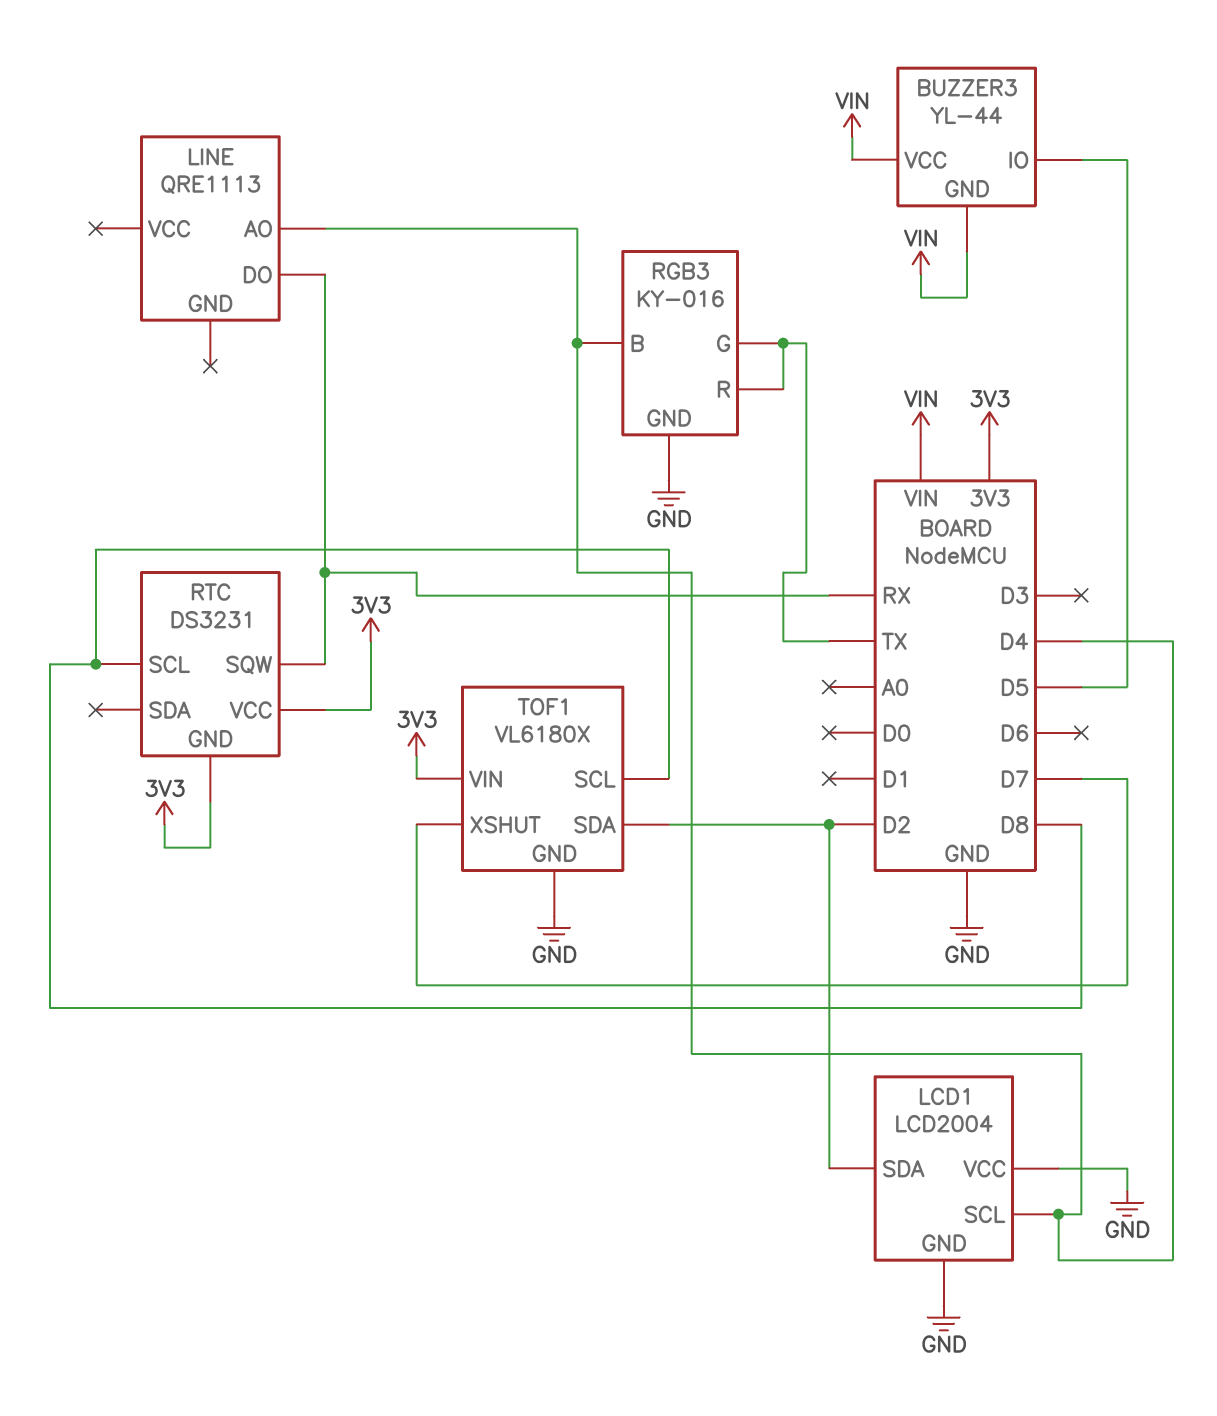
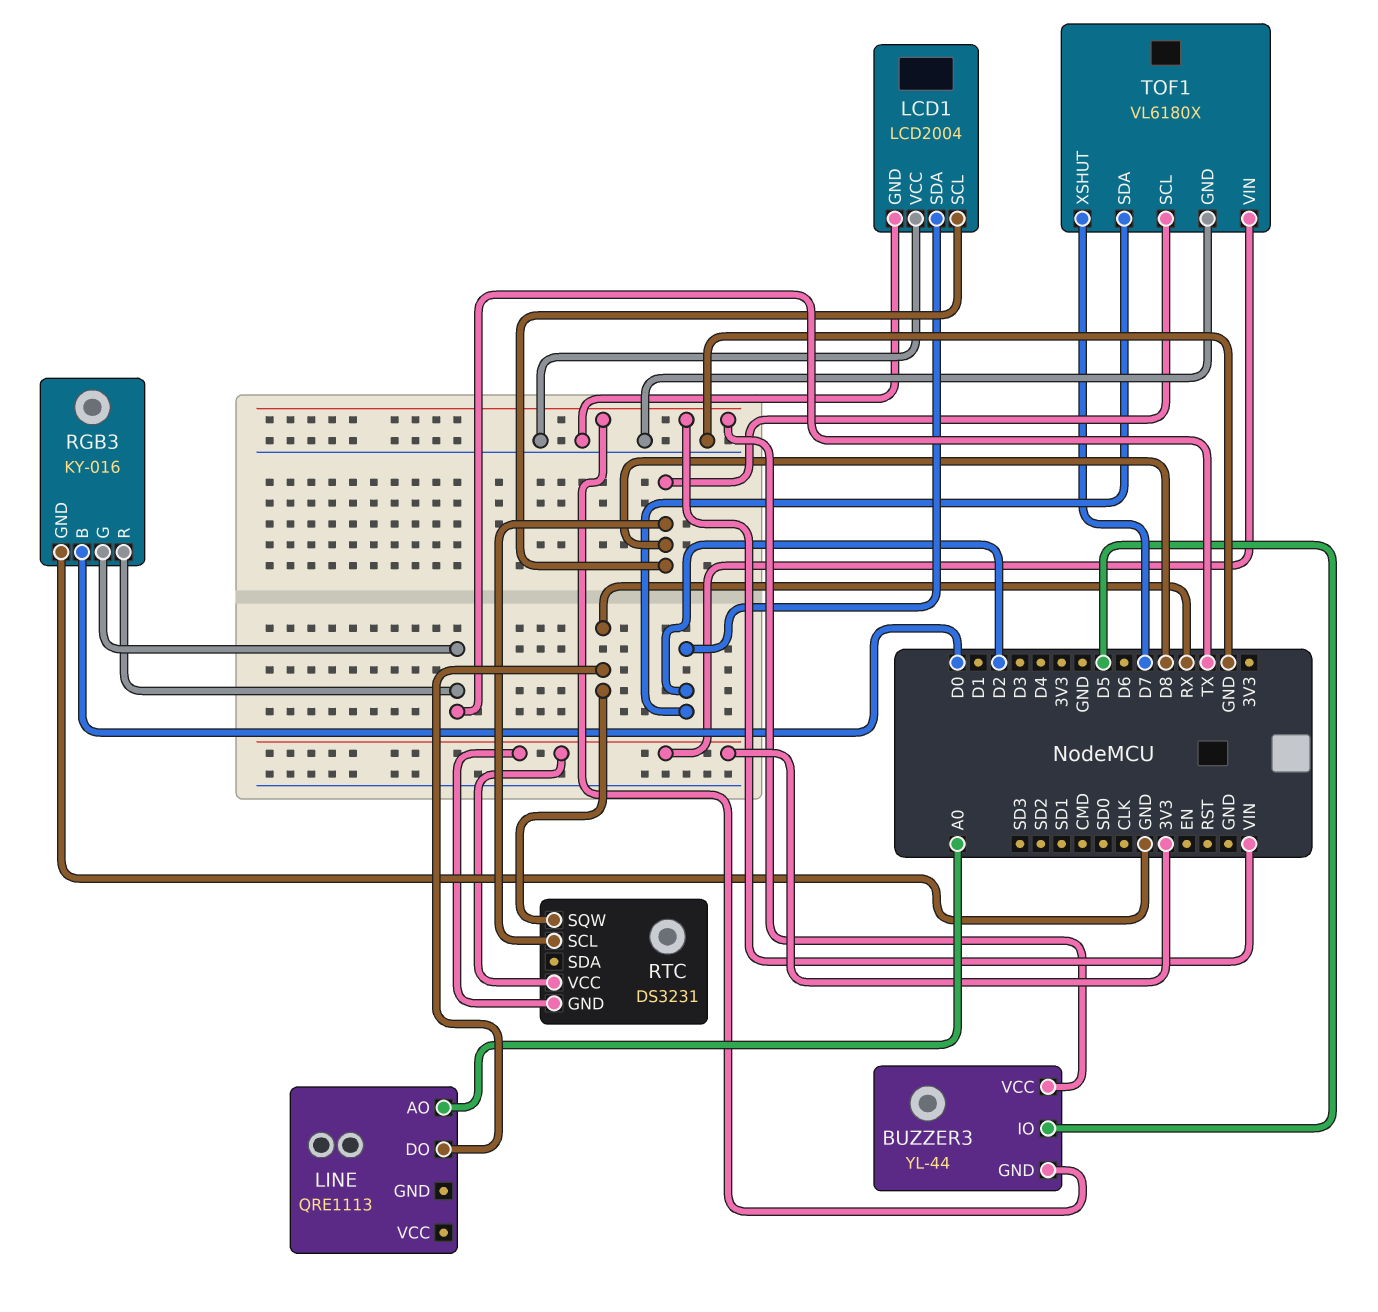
LCD1 pin SCL: D4 -> D8
LINE pin AO: D4 -> A0
RGB3 pin B: D4 -> D0

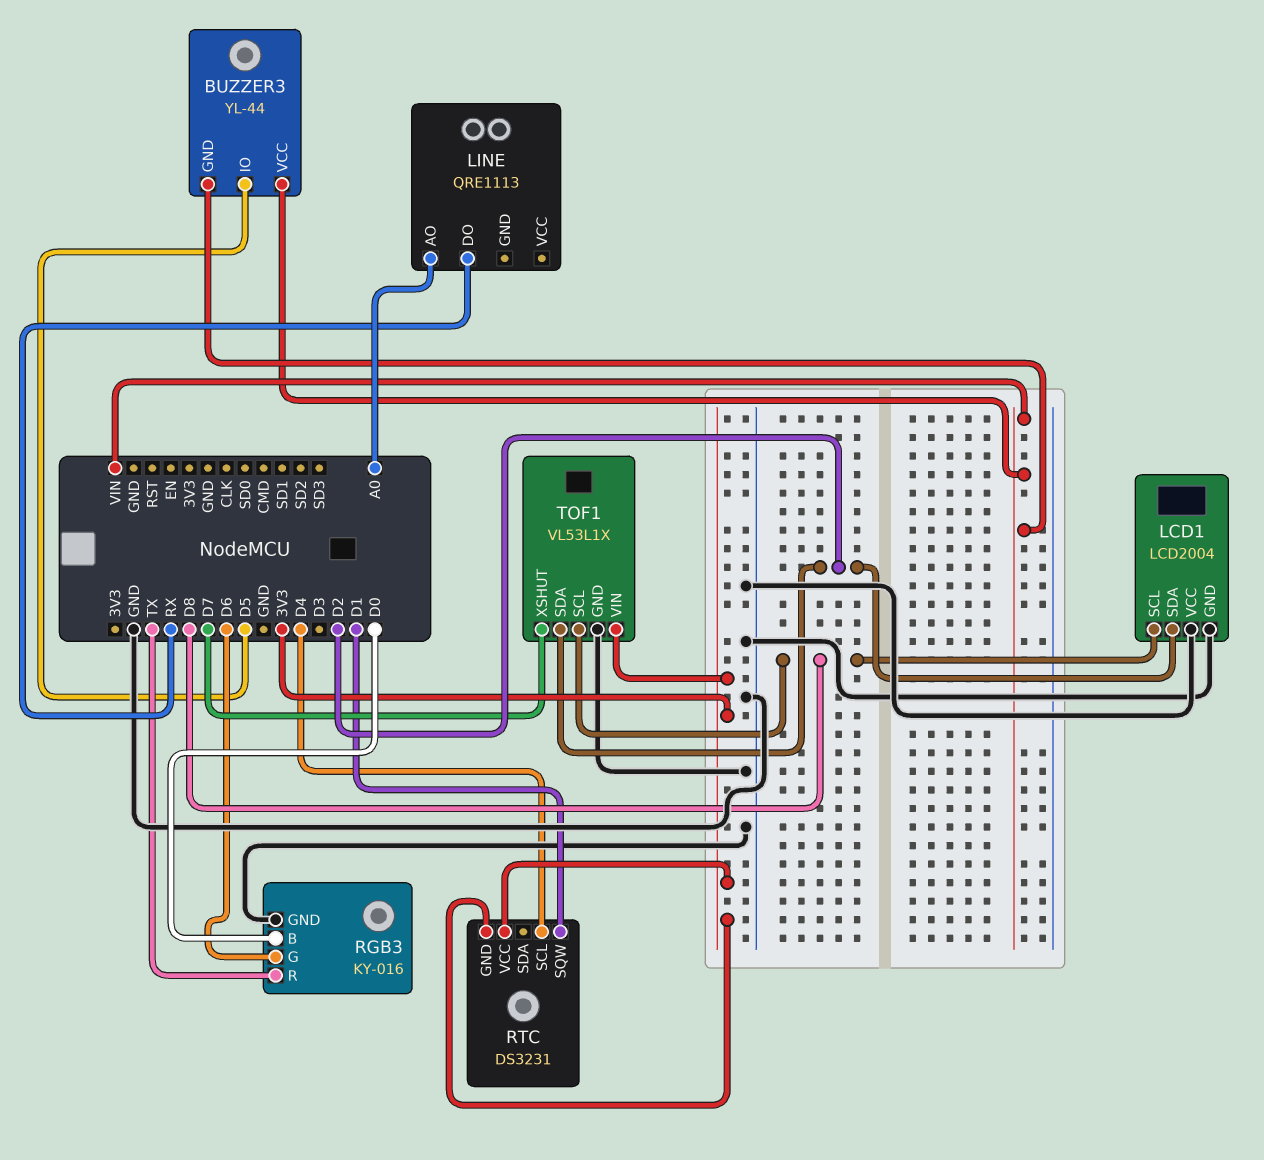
RGB3 pin G: TX -> D6
RTC pin SCL: D8 -> D4
RTC pin SQW: RX -> D1
TOF1: VL6180X -> VL53L1X

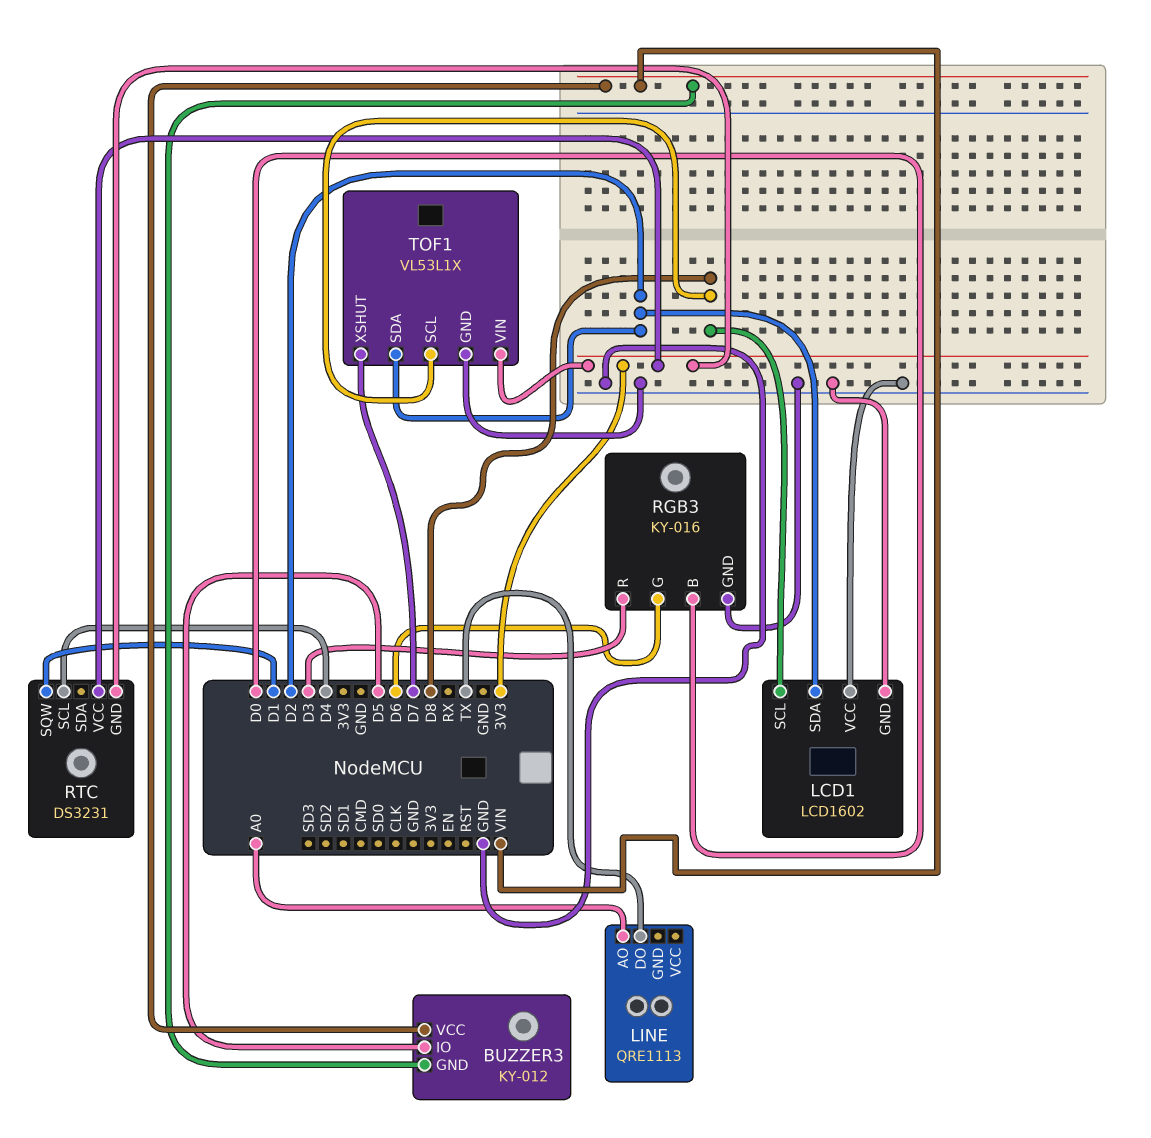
BUZZER3: YL-44 -> KY-012
LCD1: LCD2004 -> LCD1602
LINE pin DO: RX -> TX
RGB3 pin R: TX -> D3

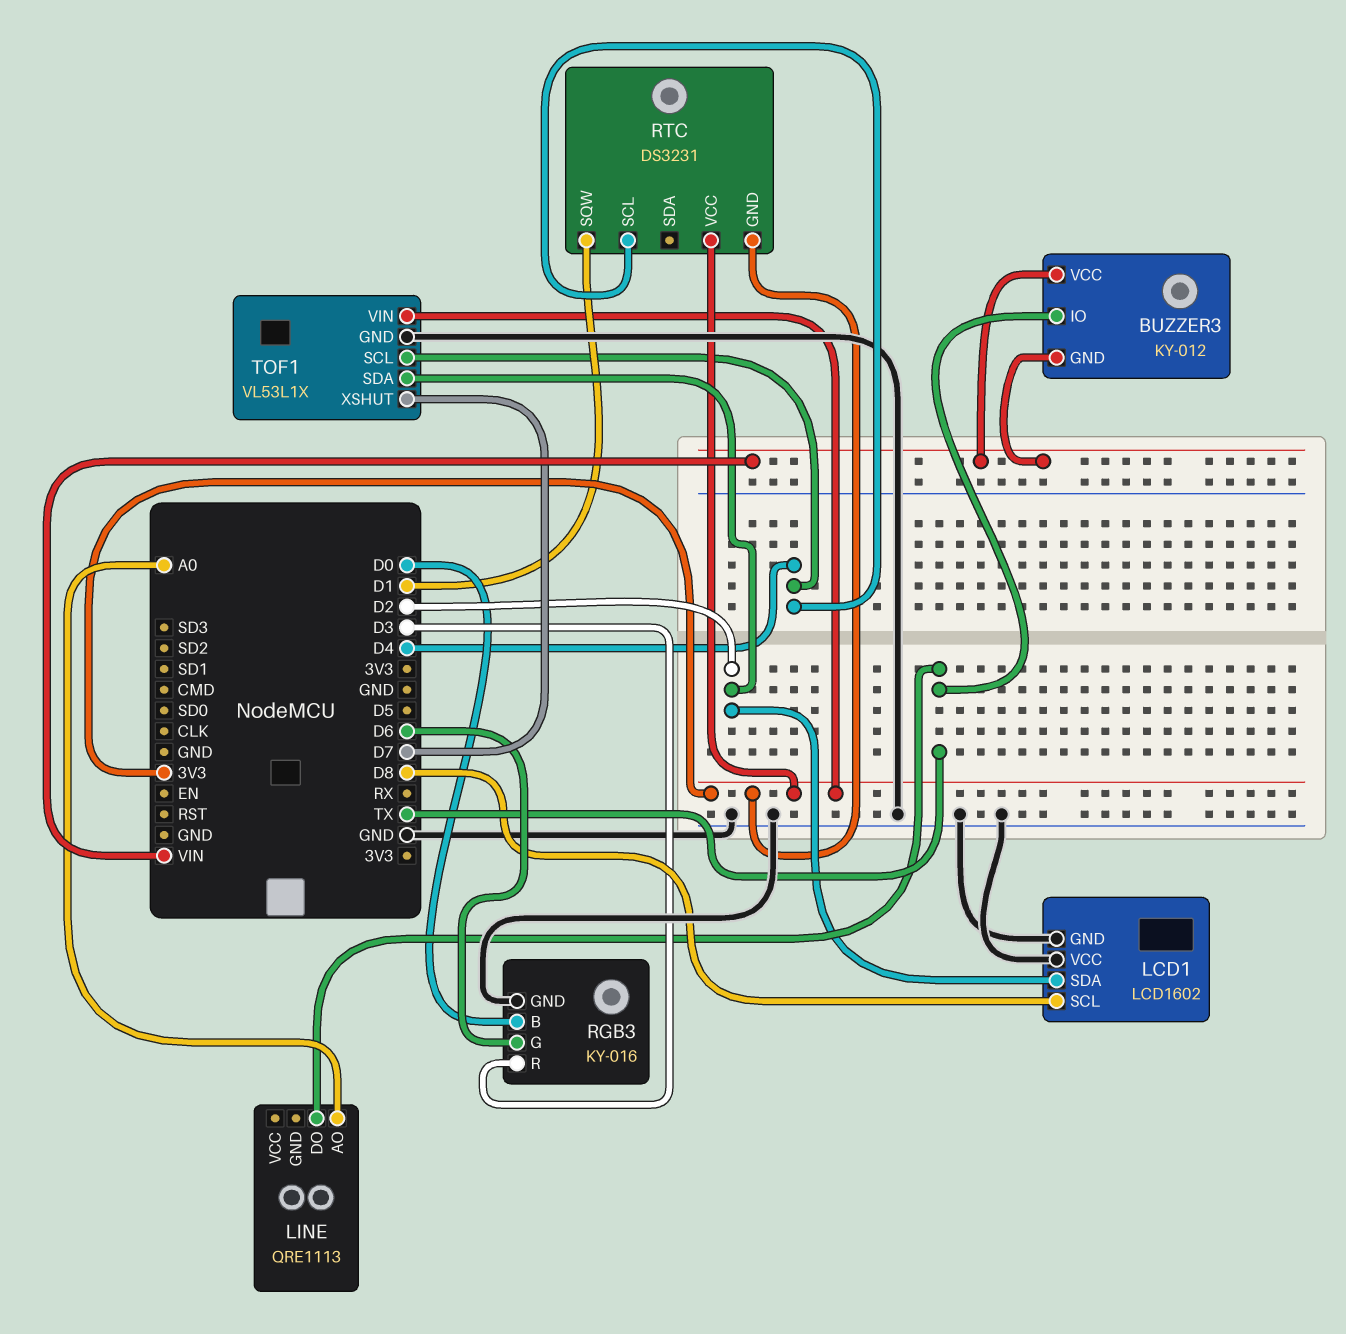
BUZZER3 pin IO: D5 -> TX
TOF1 pin SCL: D8 -> D4

